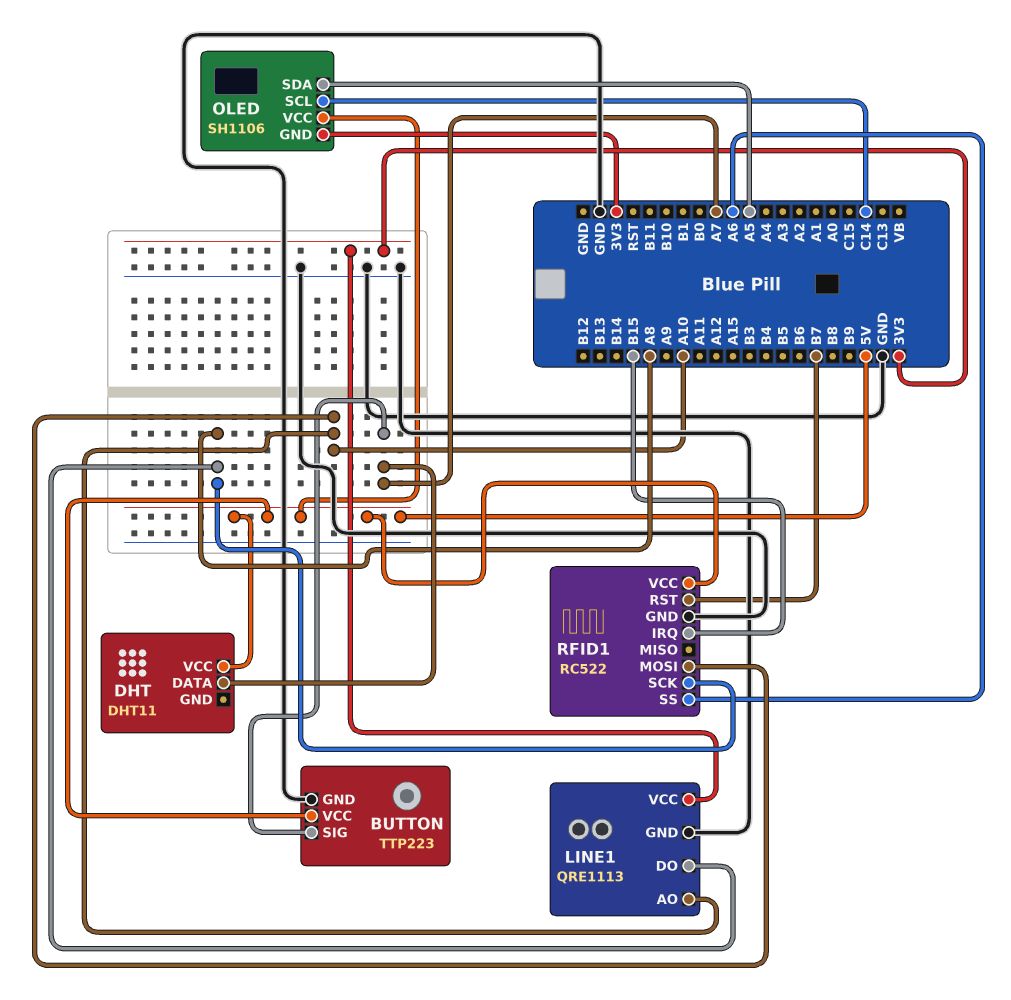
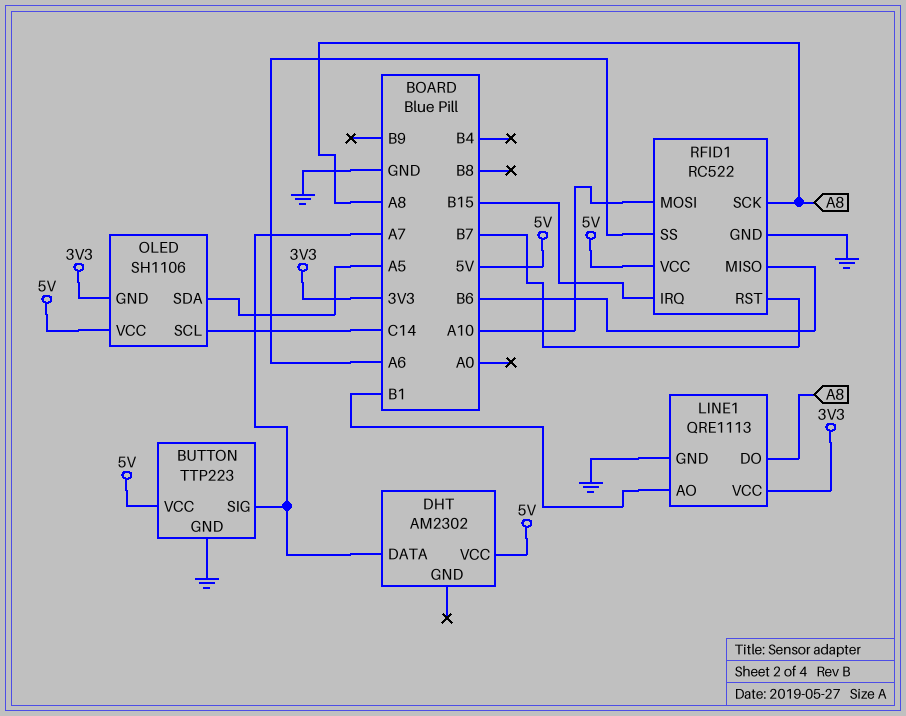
DHT: DHT11 -> AM2302
LINE1 pin AO: A10 -> B1
RFID1 pin MISO: none -> B6

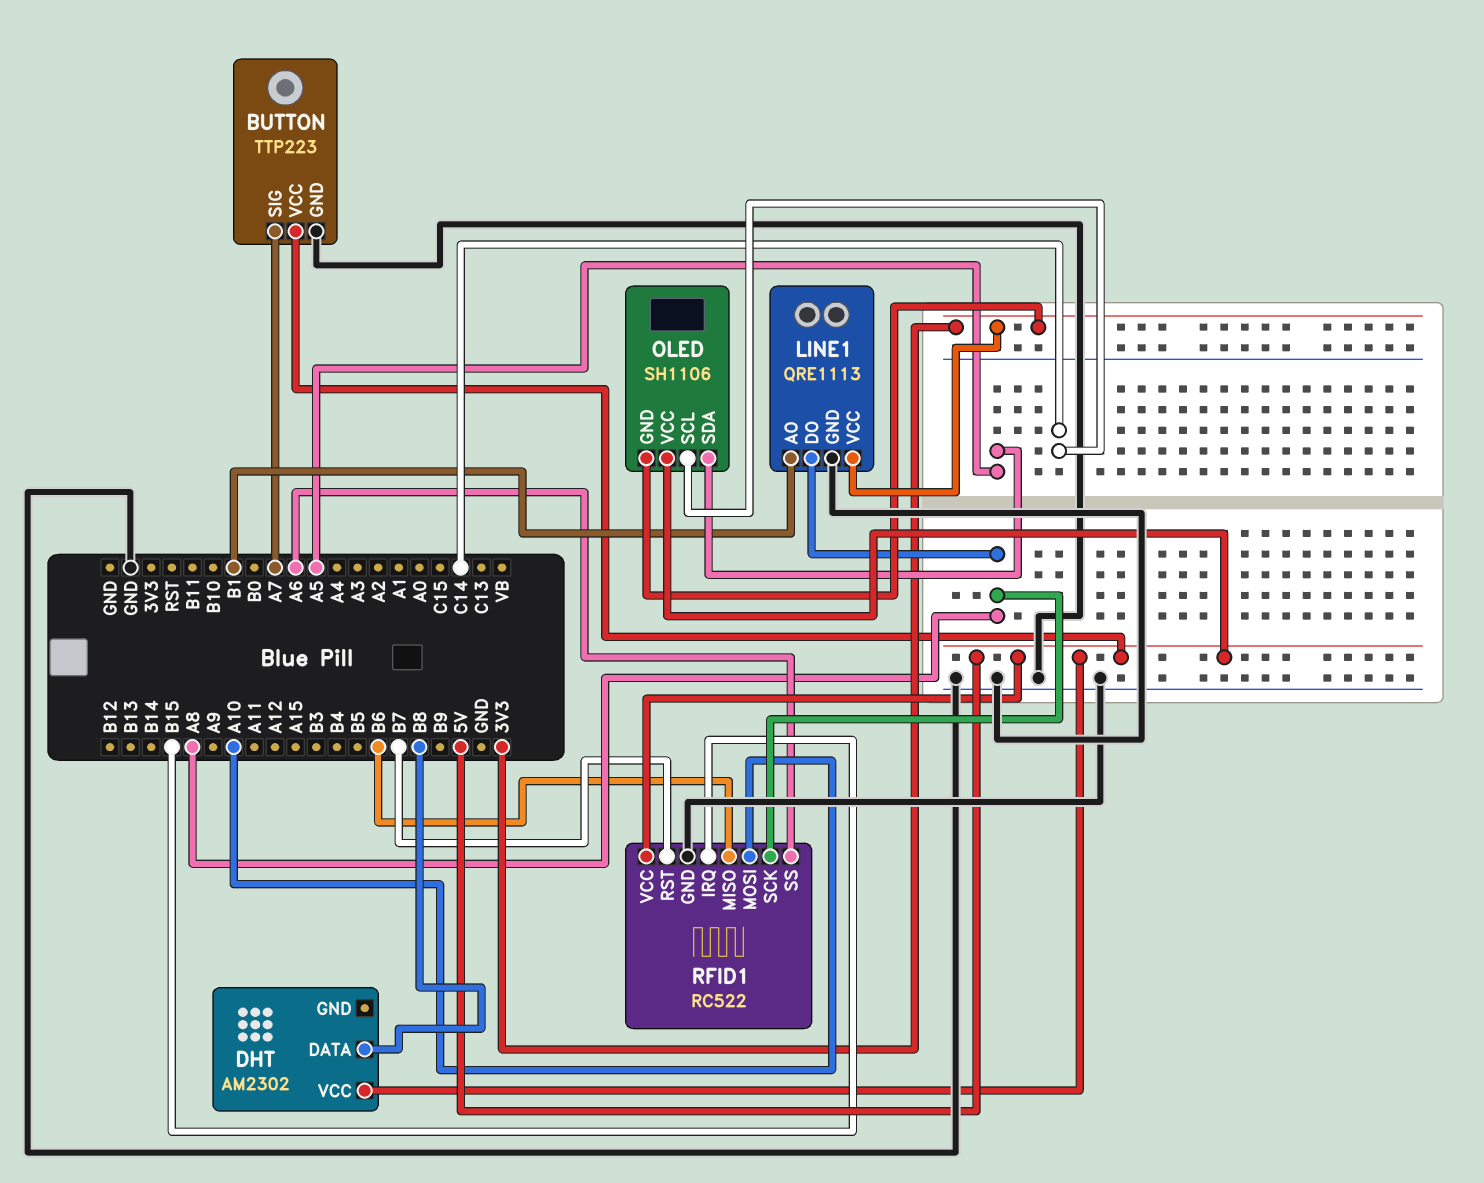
DHT pin DATA: A7 -> B8

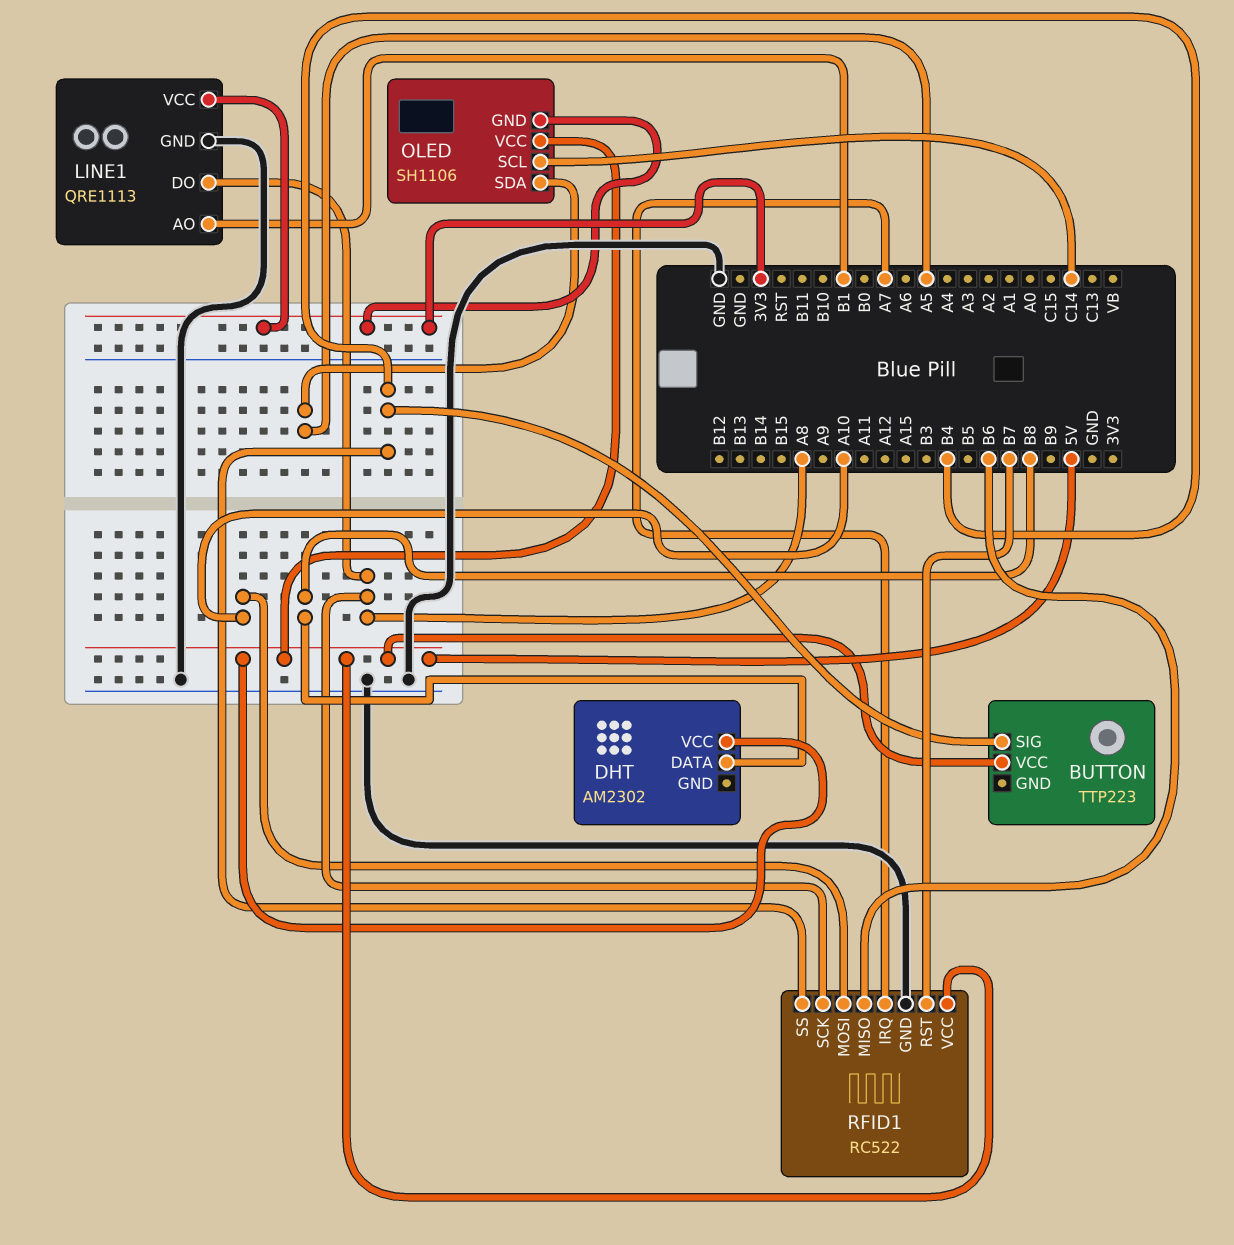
BUTTON pin GND: GND -> none
BUTTON pin SIG: A7 -> B4
RFID1 pin IRQ: B15 -> A7
RFID1 pin SS: A6 -> B4

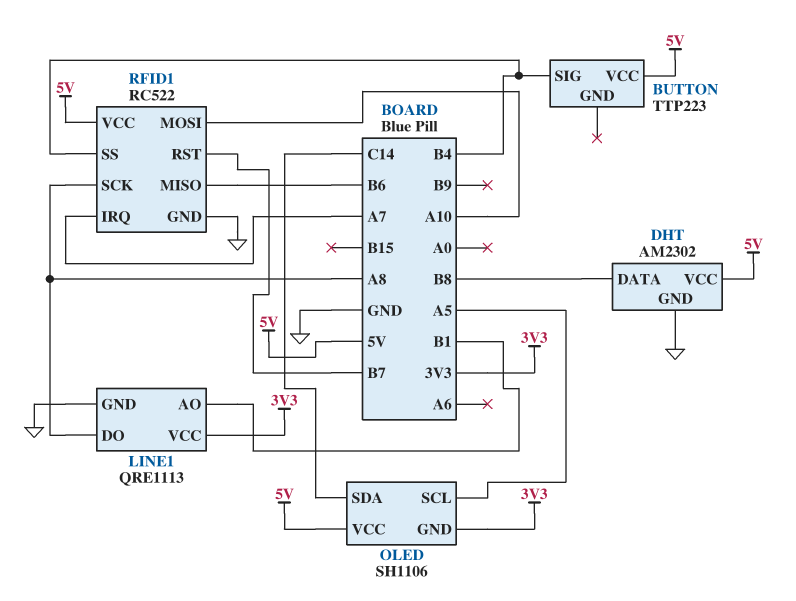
DHT pin GND: none -> GND
OLED pin SCL: C14 -> A5
OLED pin SDA: A5 -> C14

